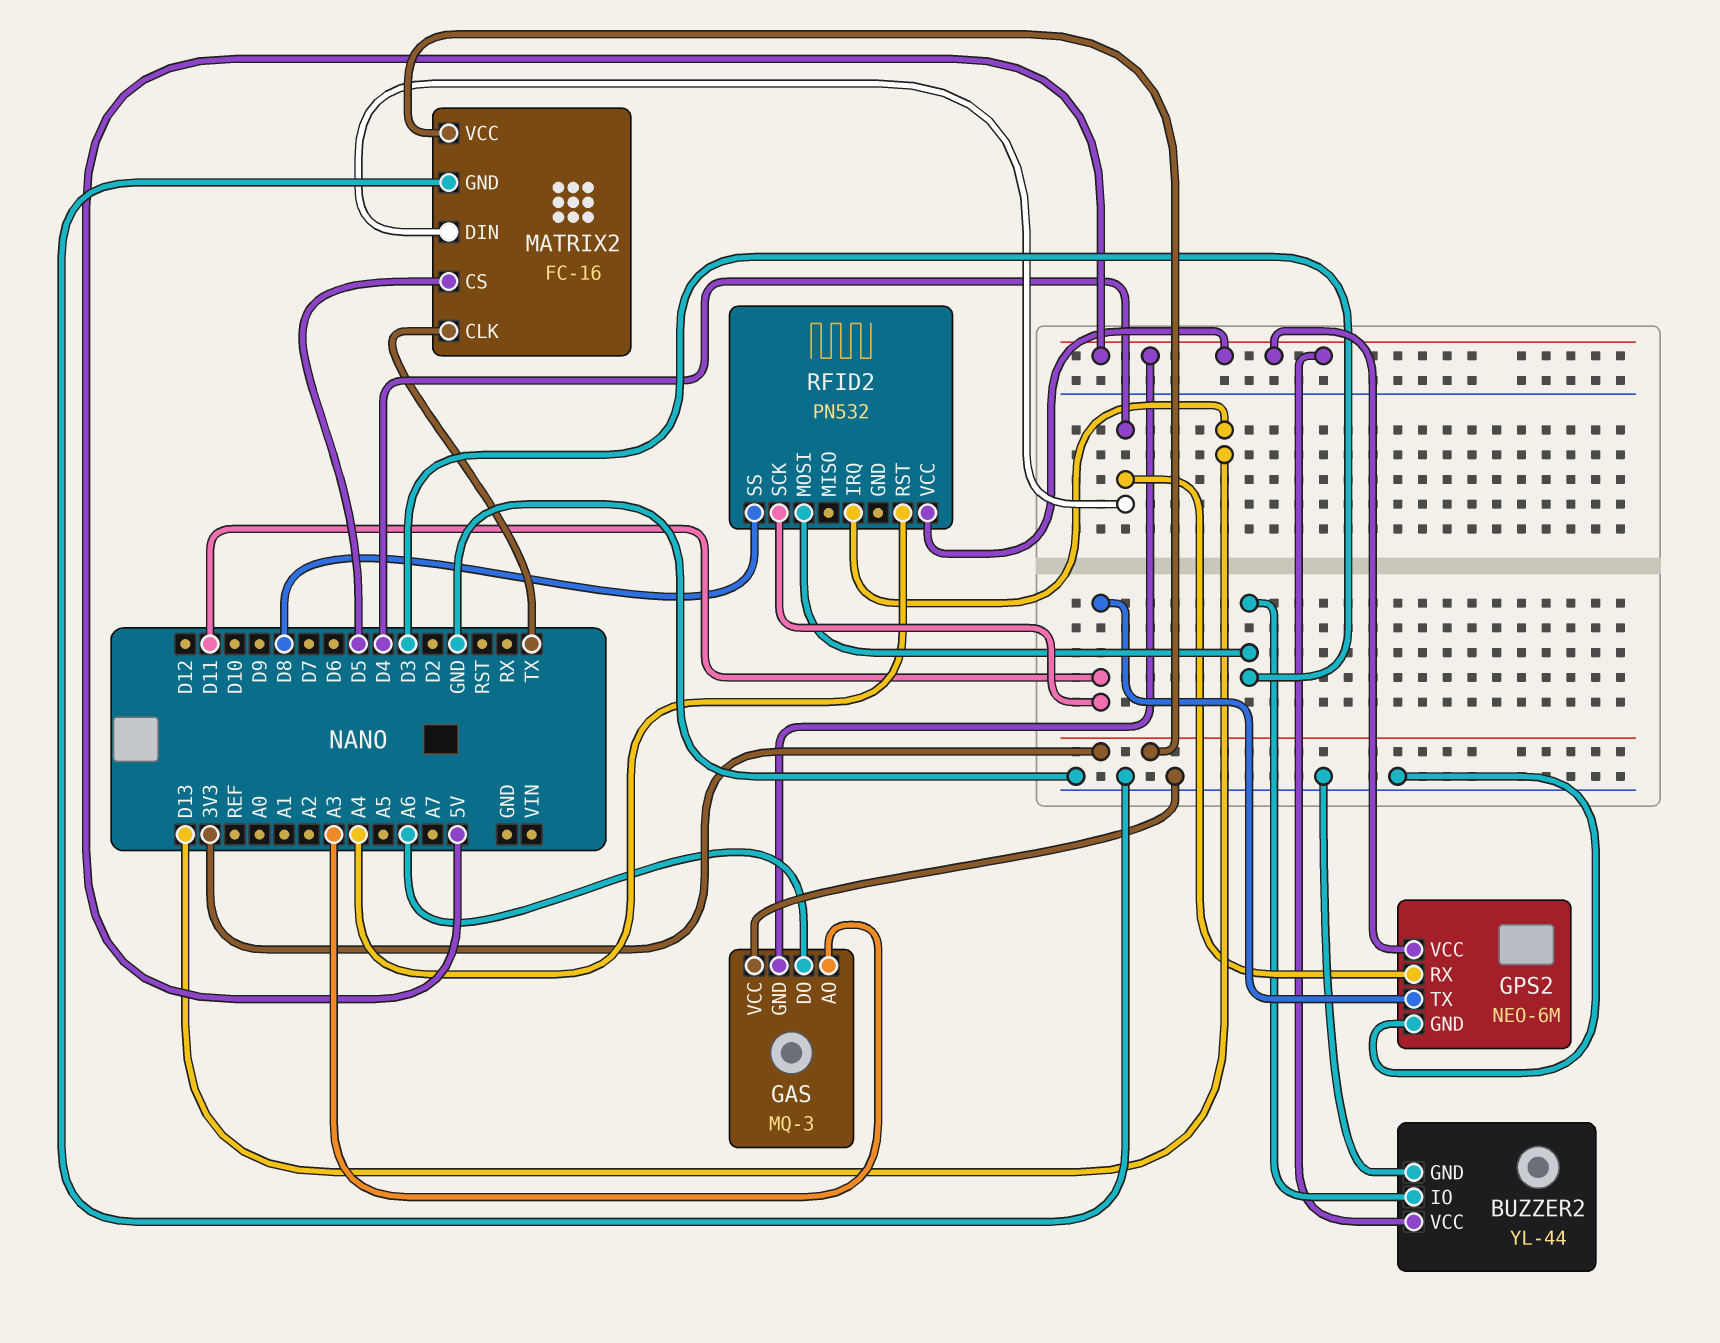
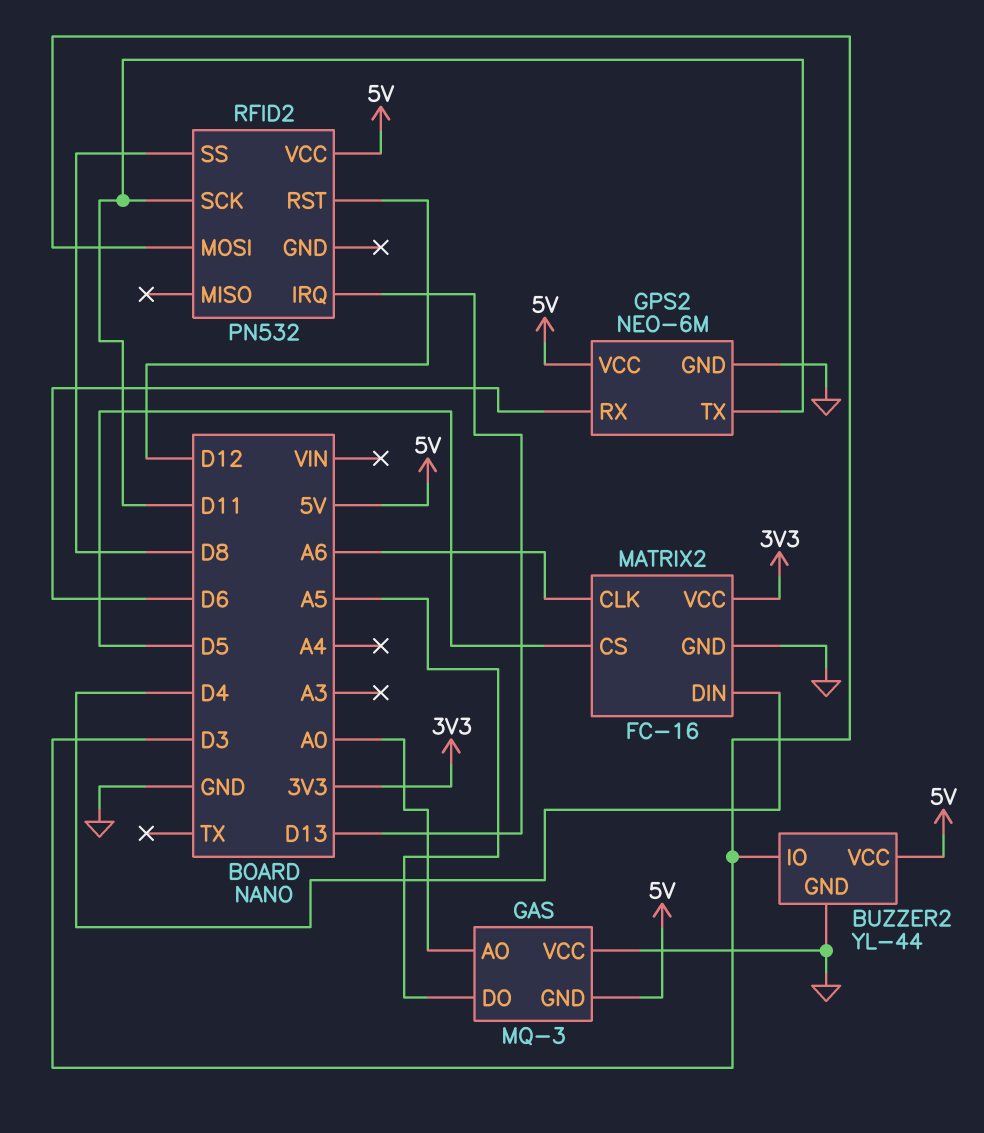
GAS pin AO: A3 -> A0
GAS pin DO: A6 -> A5
GPS2 pin RX: D4 -> D6
MATRIX2 pin CLK: TX -> A6
RFID2 pin RST: A4 -> D12

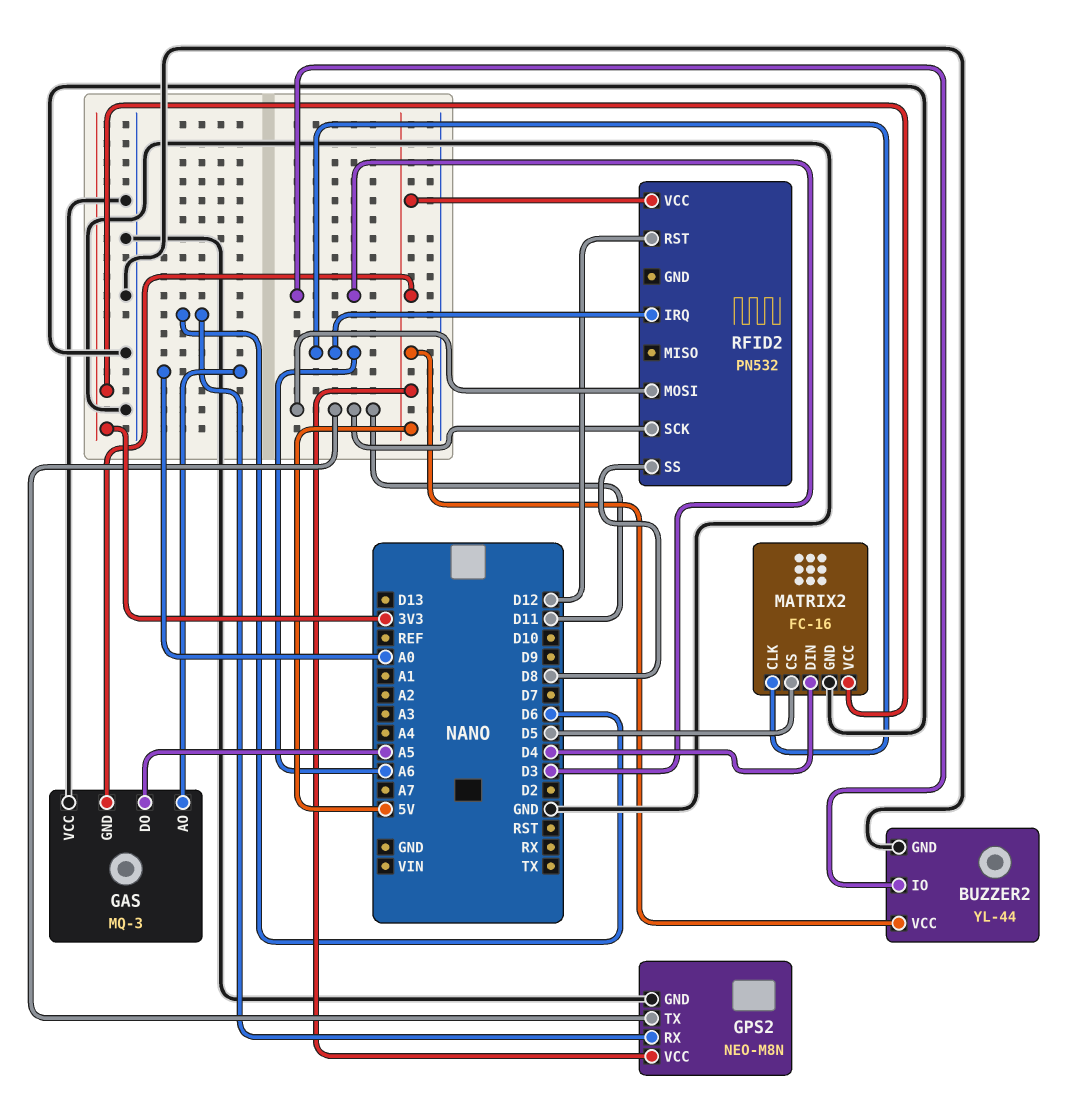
GPS2: NEO-6M -> NEO-M8N
RFID2 pin IRQ: D13 -> A6
RFID2 pin MOSI: D3 -> D11

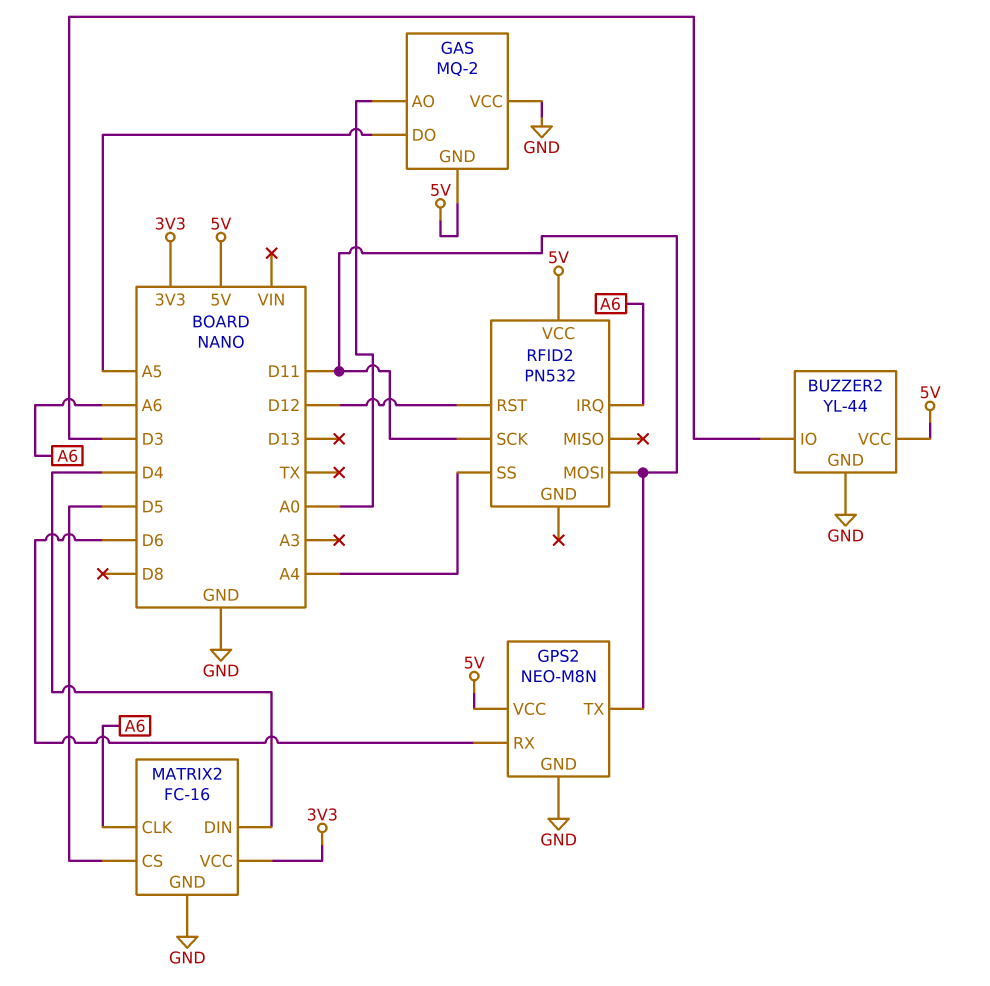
GAS: MQ-3 -> MQ-2
RFID2 pin SS: D8 -> A4

